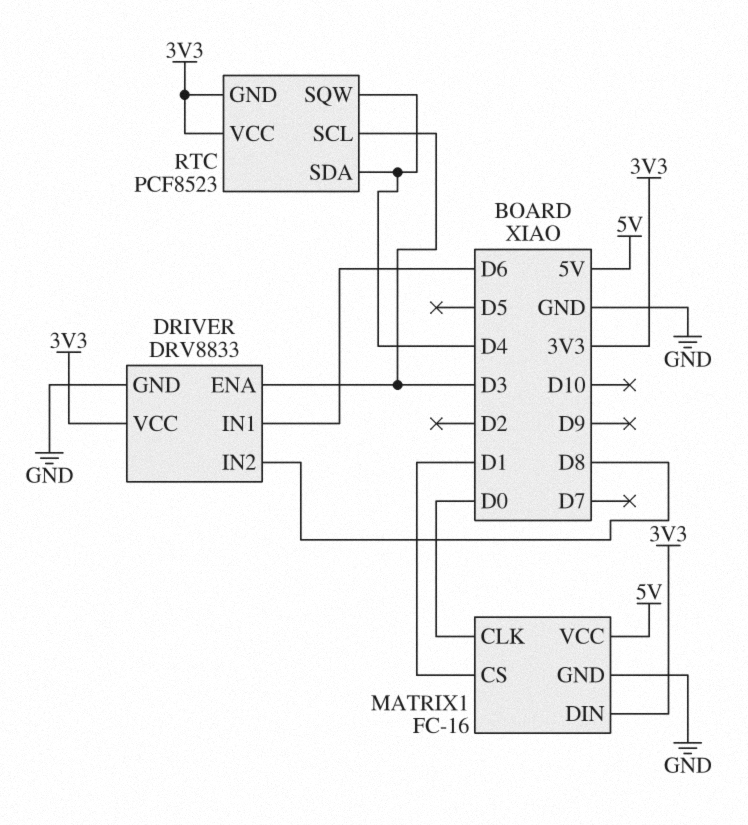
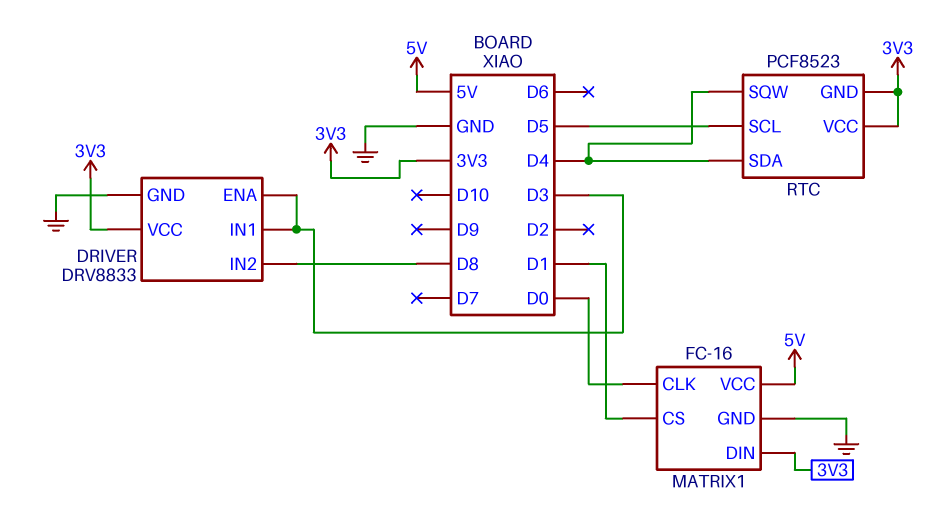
DRIVER pin IN1: D6 -> D3
RTC pin SCL: D3 -> D5

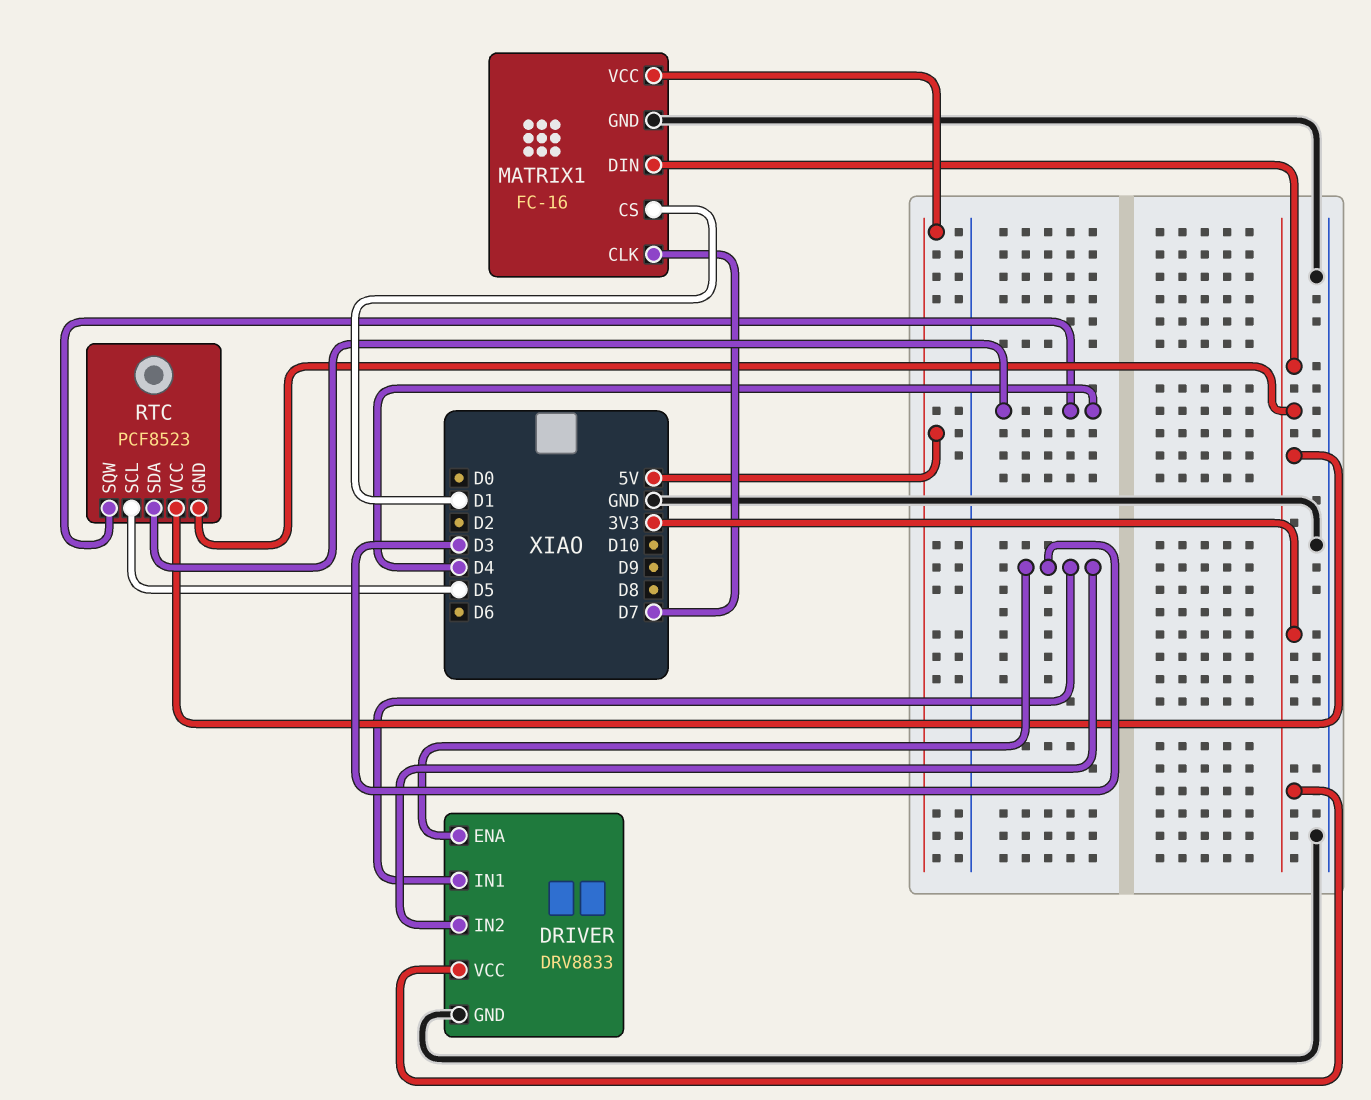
DRIVER pin IN2: D8 -> D3
MATRIX1 pin CLK: D0 -> D7

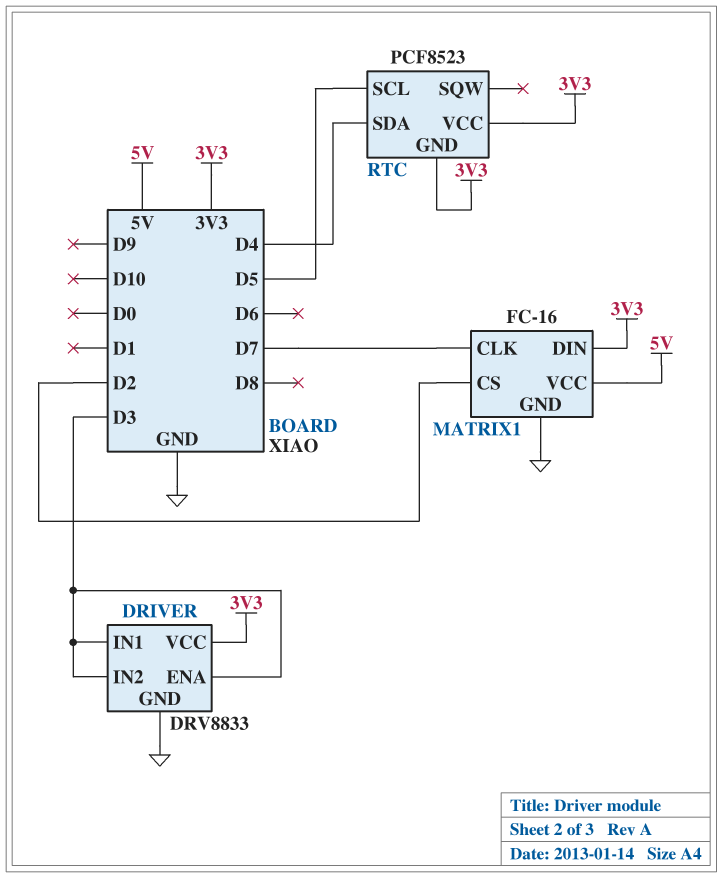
MATRIX1 pin CS: D1 -> D2
RTC pin SQW: D4 -> none

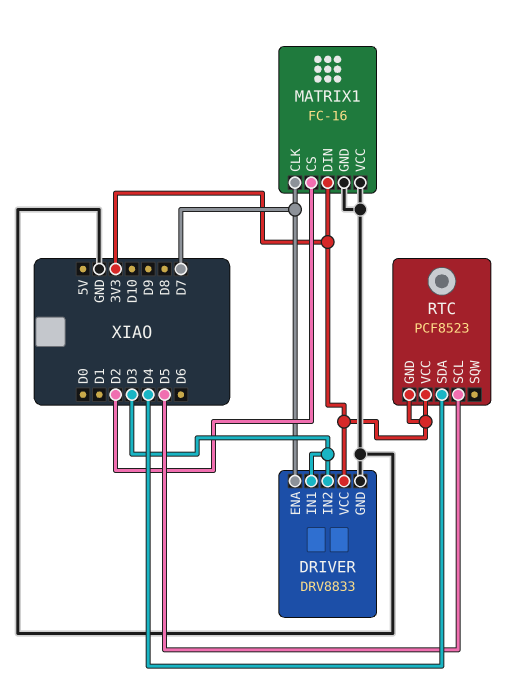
DRIVER pin ENA: D3 -> D7
MATRIX1 pin VCC: 5V -> GND

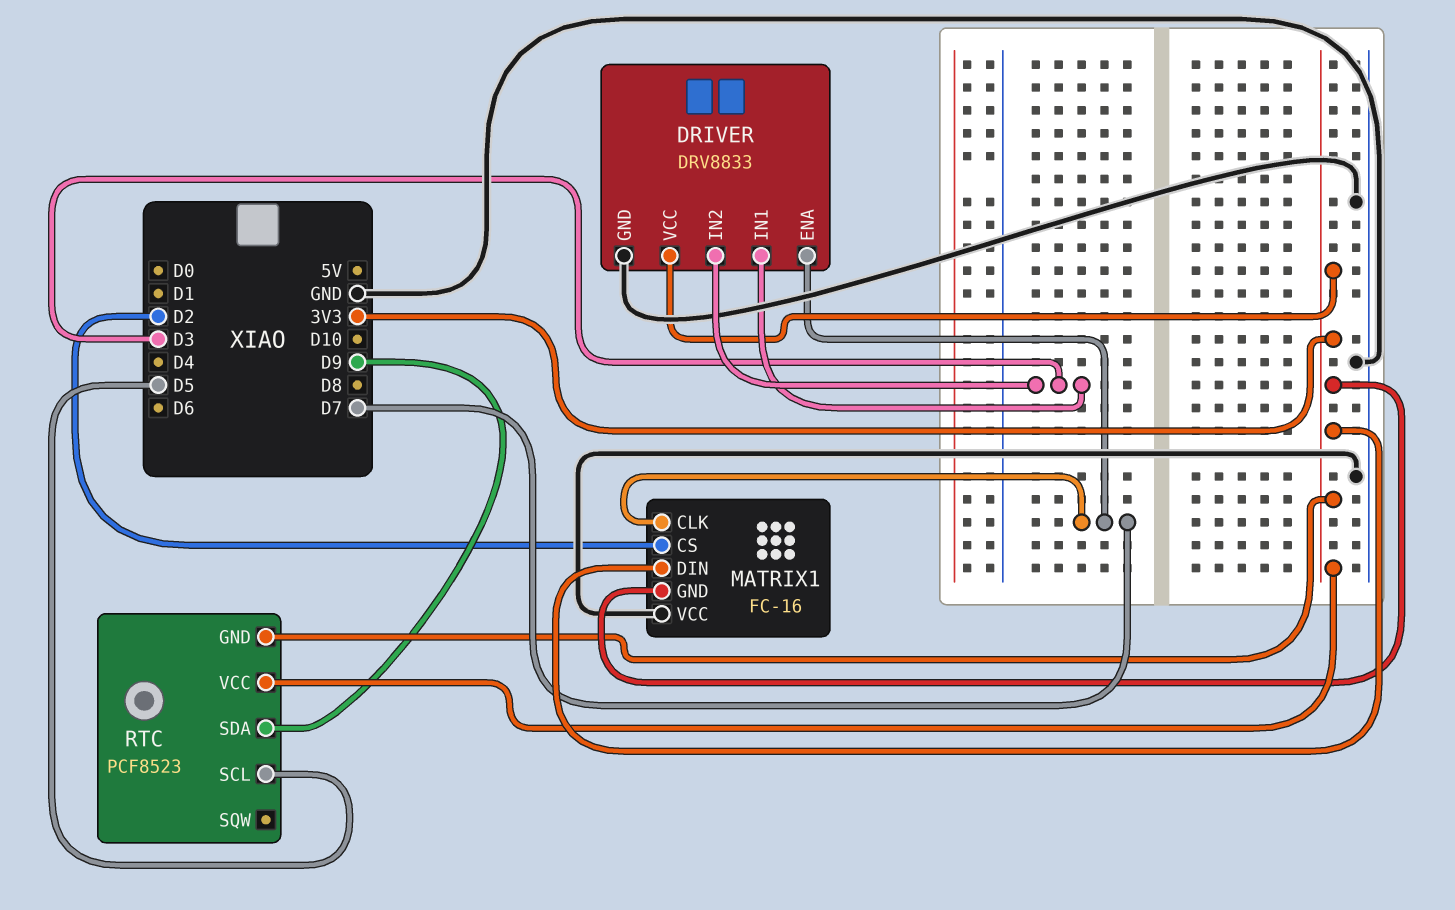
MATRIX1 pin GND: GND -> 3V3
RTC pin SDA: D4 -> D9

